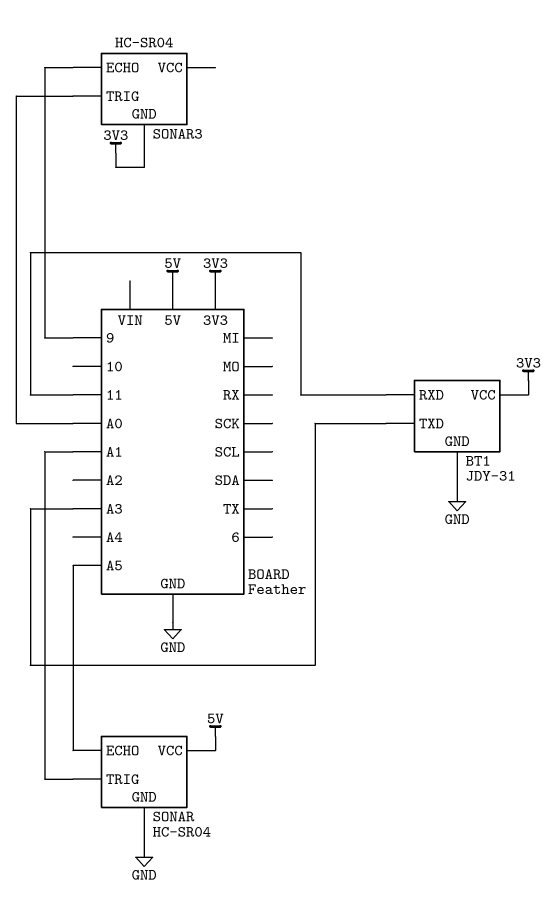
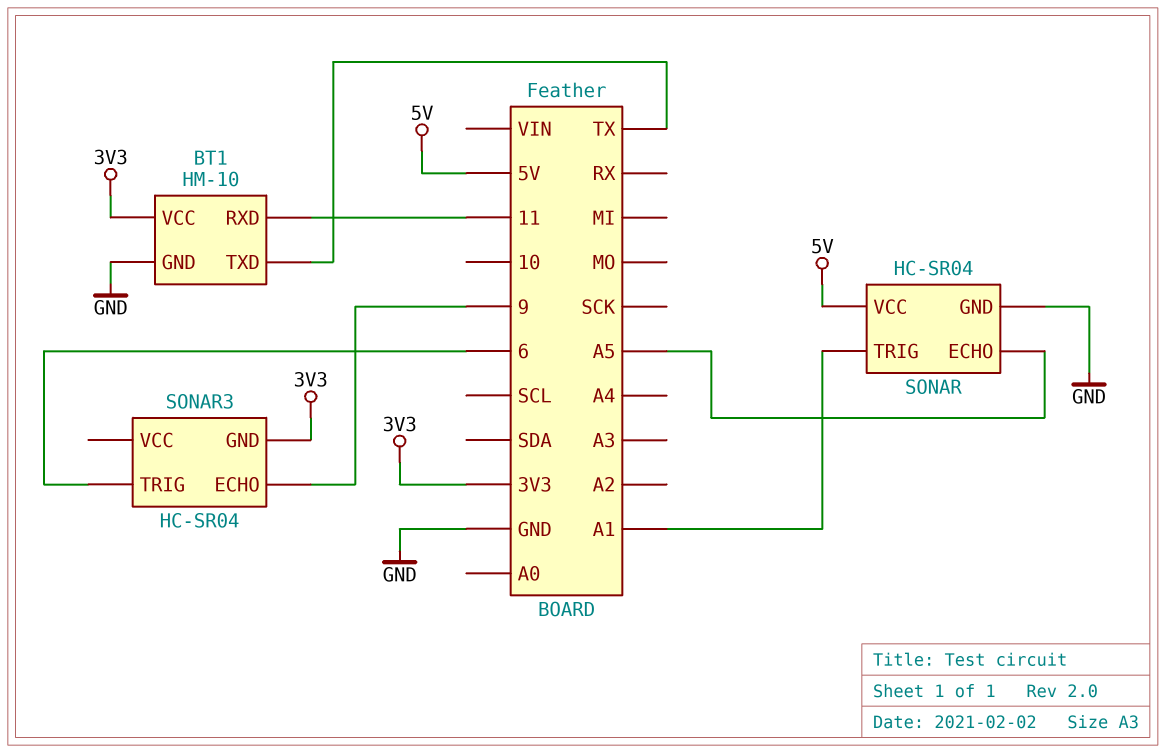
BT1: JDY-31 -> HM-10
BT1 pin TXD: A3 -> TX
SONAR3 pin TRIG: A0 -> 6

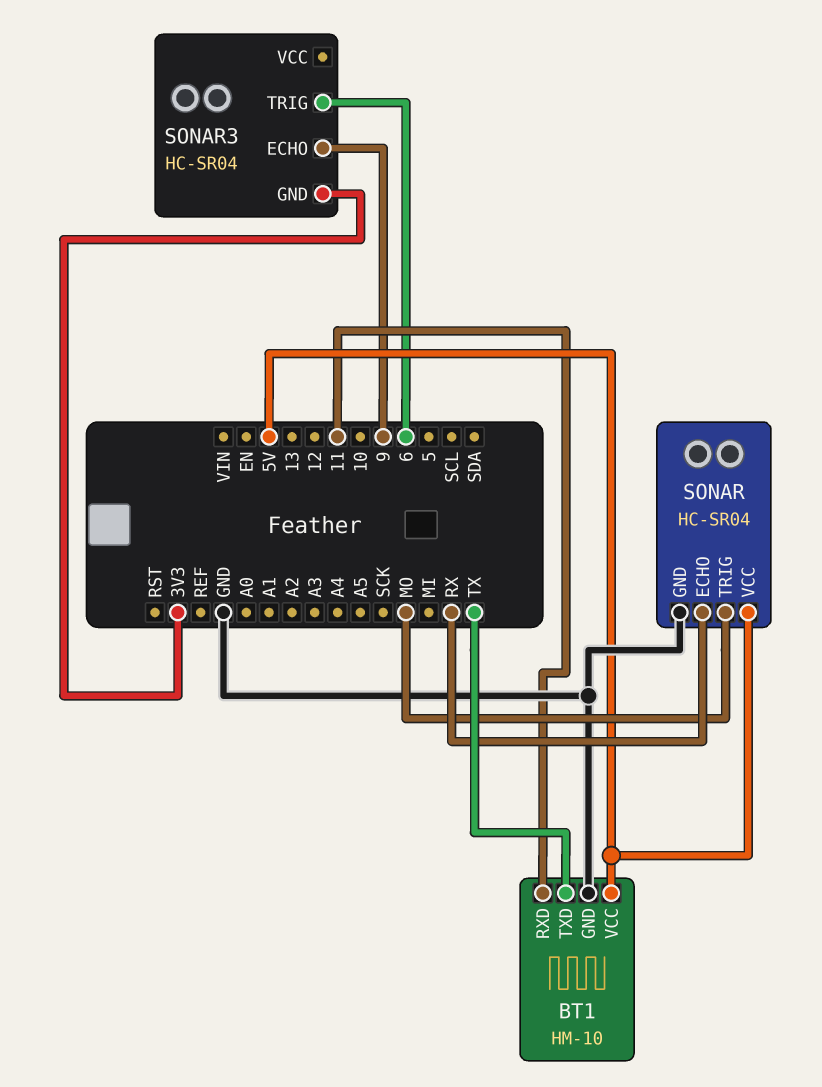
BT1 pin VCC: 3V3 -> 5V
SONAR pin ECHO: A5 -> RX
SONAR pin TRIG: A1 -> MO

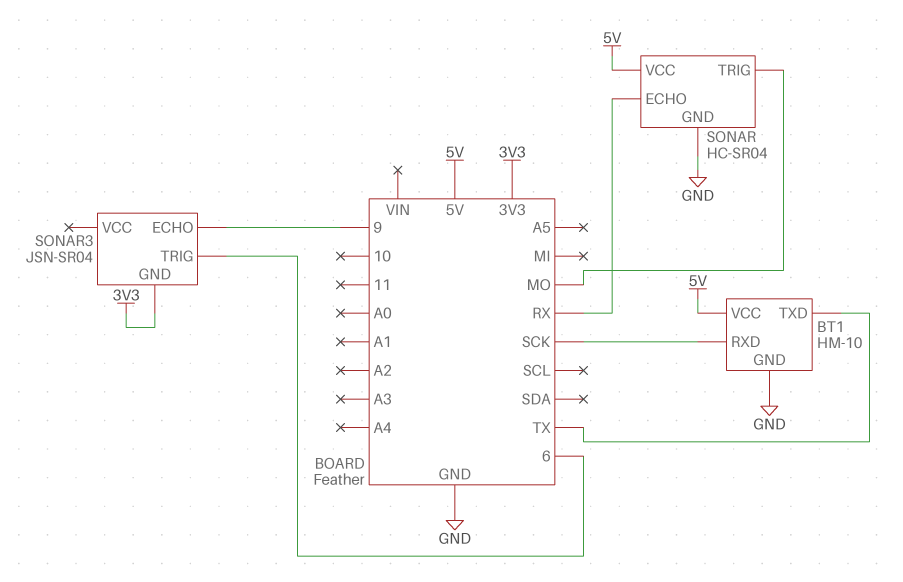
BT1 pin RXD: 11 -> SCK
SONAR3: HC-SR04 -> JSN-SR04

